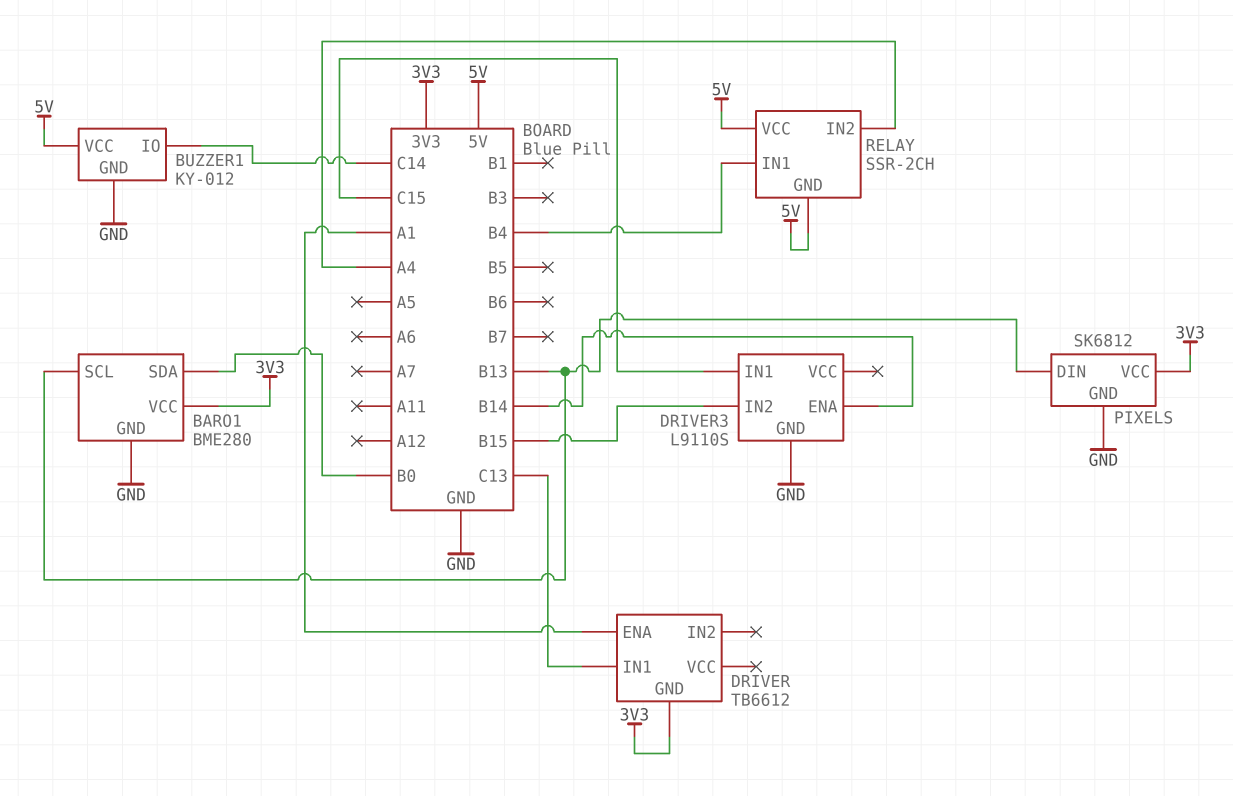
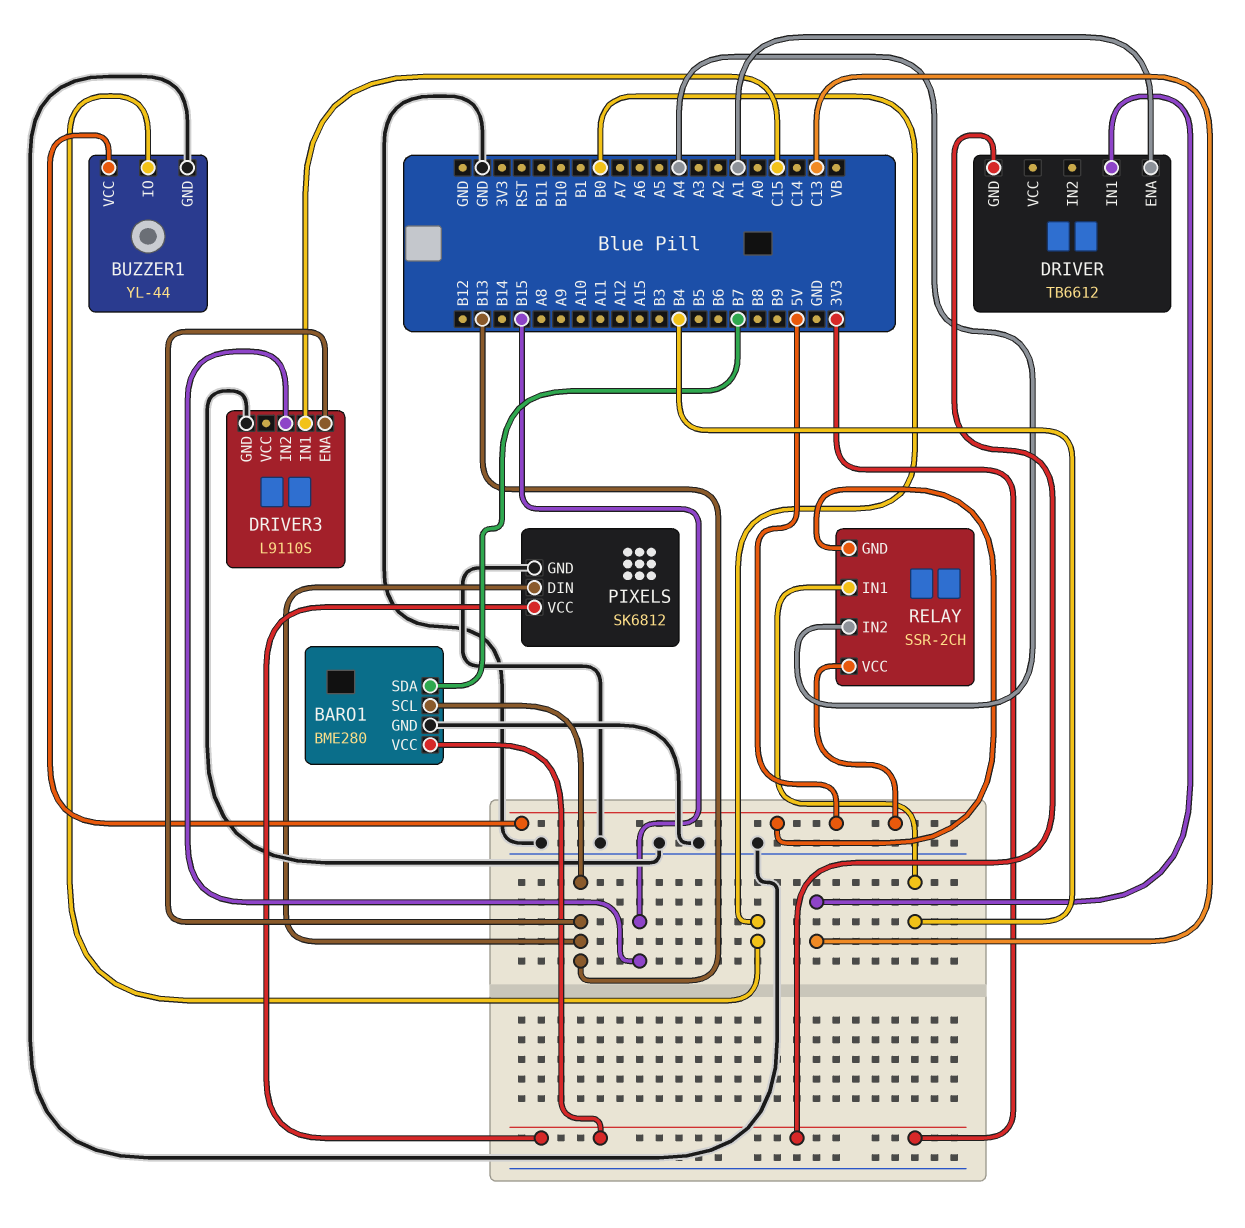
BARO1 pin SDA: B0 -> B7
BUZZER1: KY-012 -> YL-44
BUZZER1 pin IO: C14 -> B0
DRIVER3 pin ENA: B14 -> B13

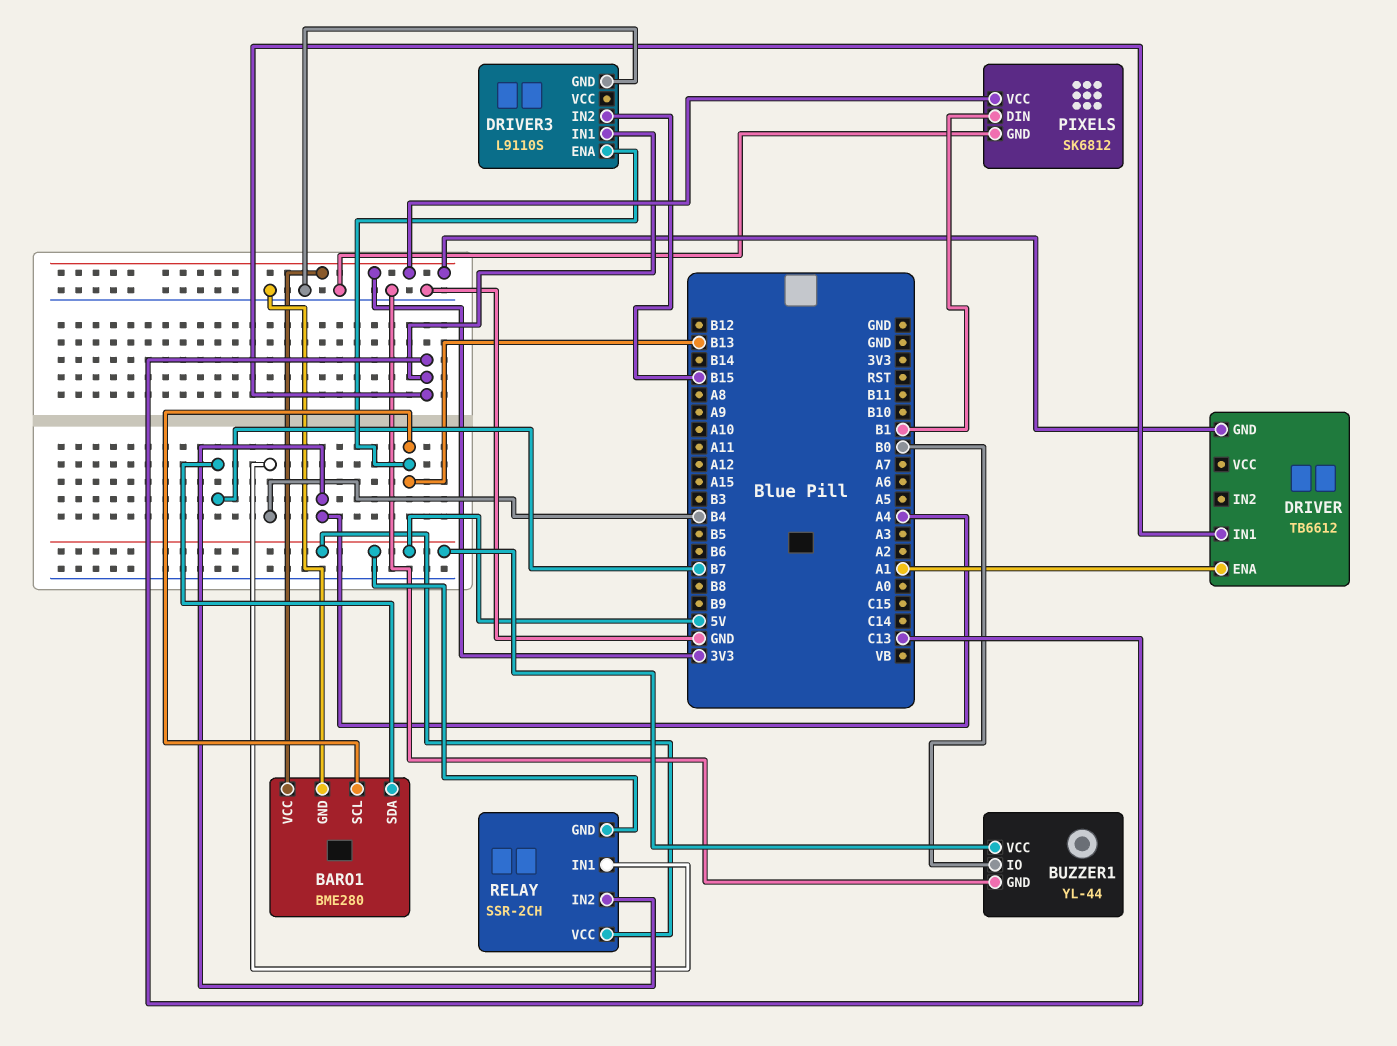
DRIVER3 pin IN1: C15 -> C13
PIXELS pin DIN: B13 -> B1

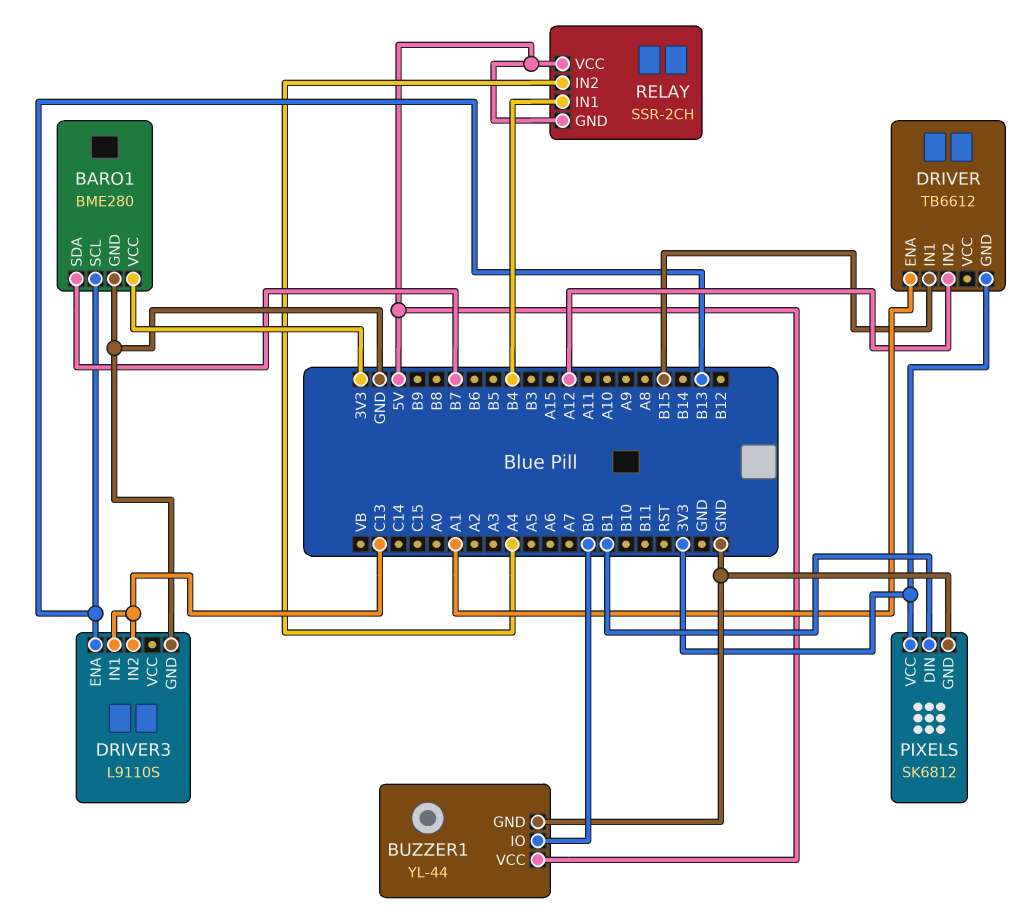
DRIVER pin IN1: C13 -> B15
DRIVER pin IN2: none -> A12
DRIVER3 pin IN2: B15 -> C13

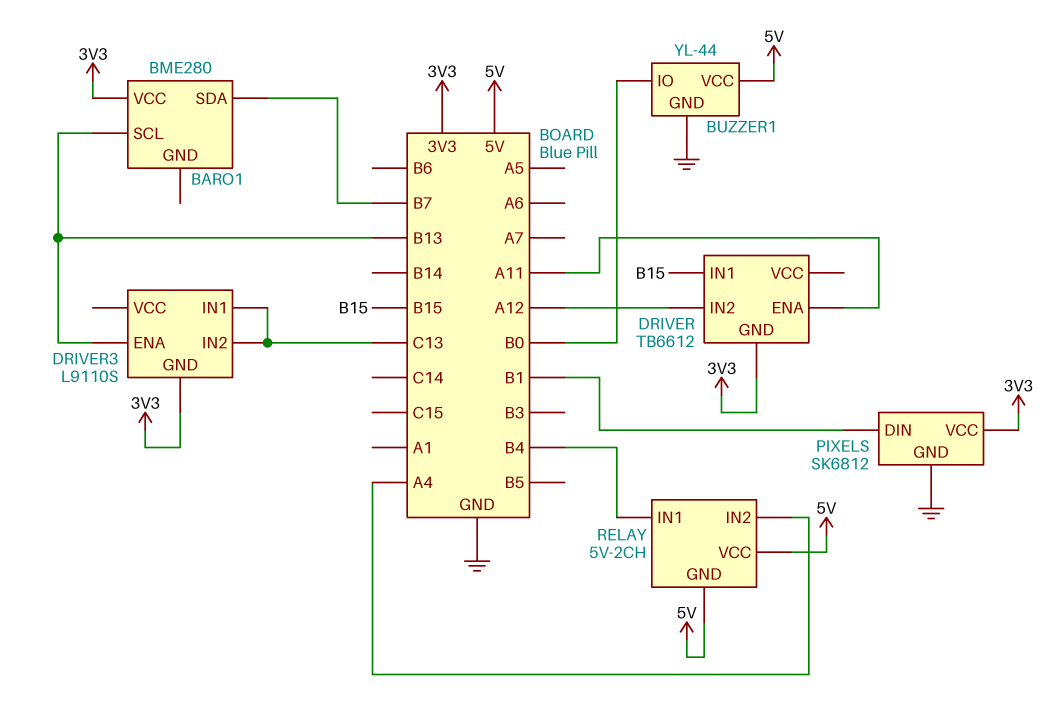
BARO1 pin GND: GND -> none
DRIVER pin ENA: A1 -> A11
DRIVER3 pin GND: GND -> 3V3
RELAY: SSR-2CH -> 5V-2CH

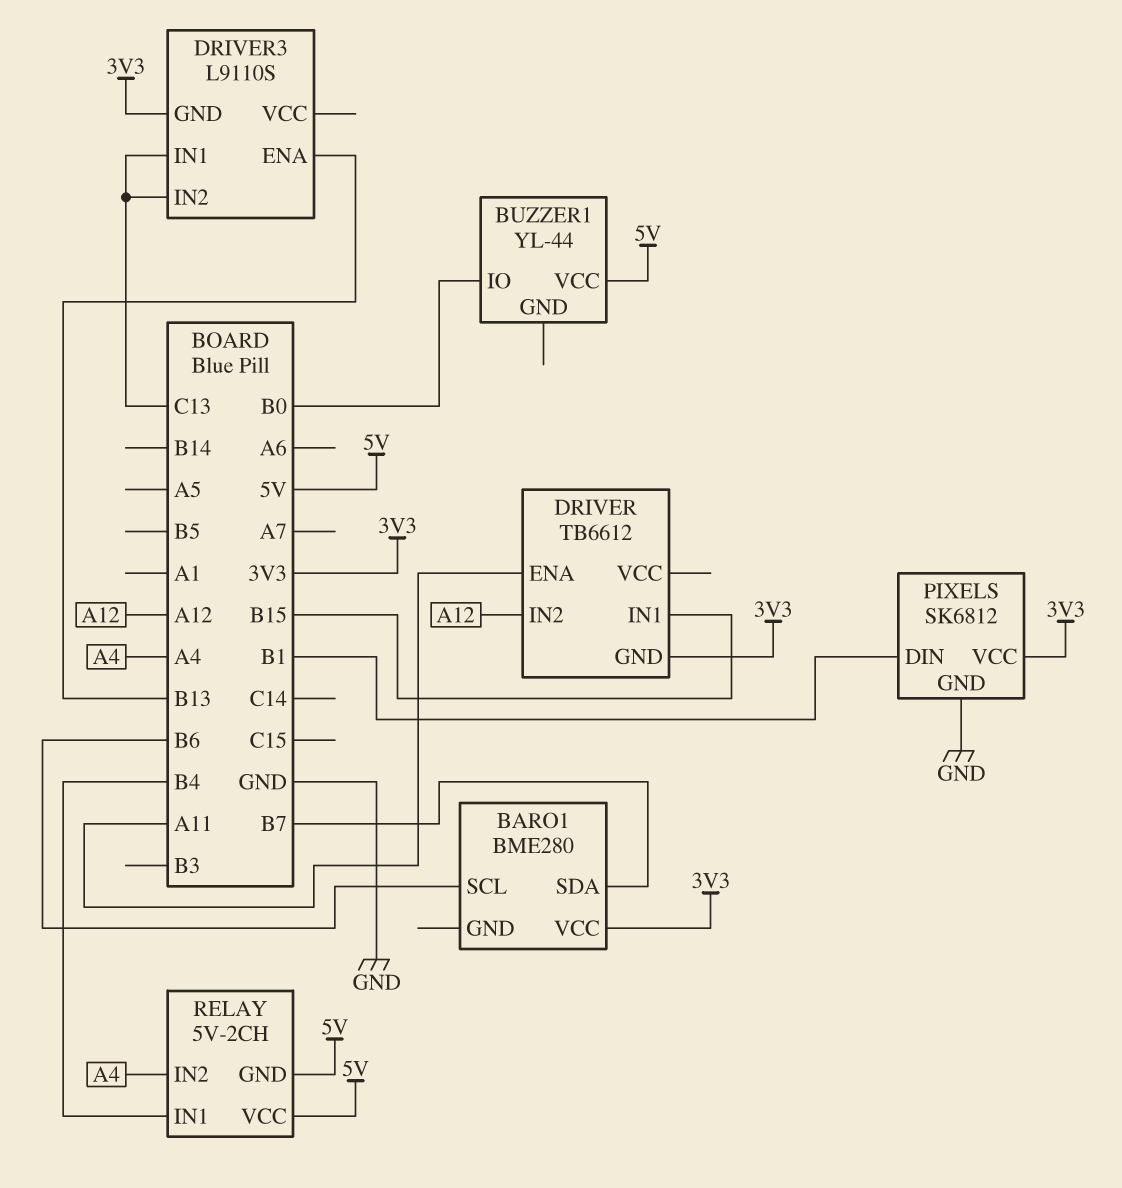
BARO1 pin SCL: B13 -> B6
BUZZER1 pin GND: GND -> none

